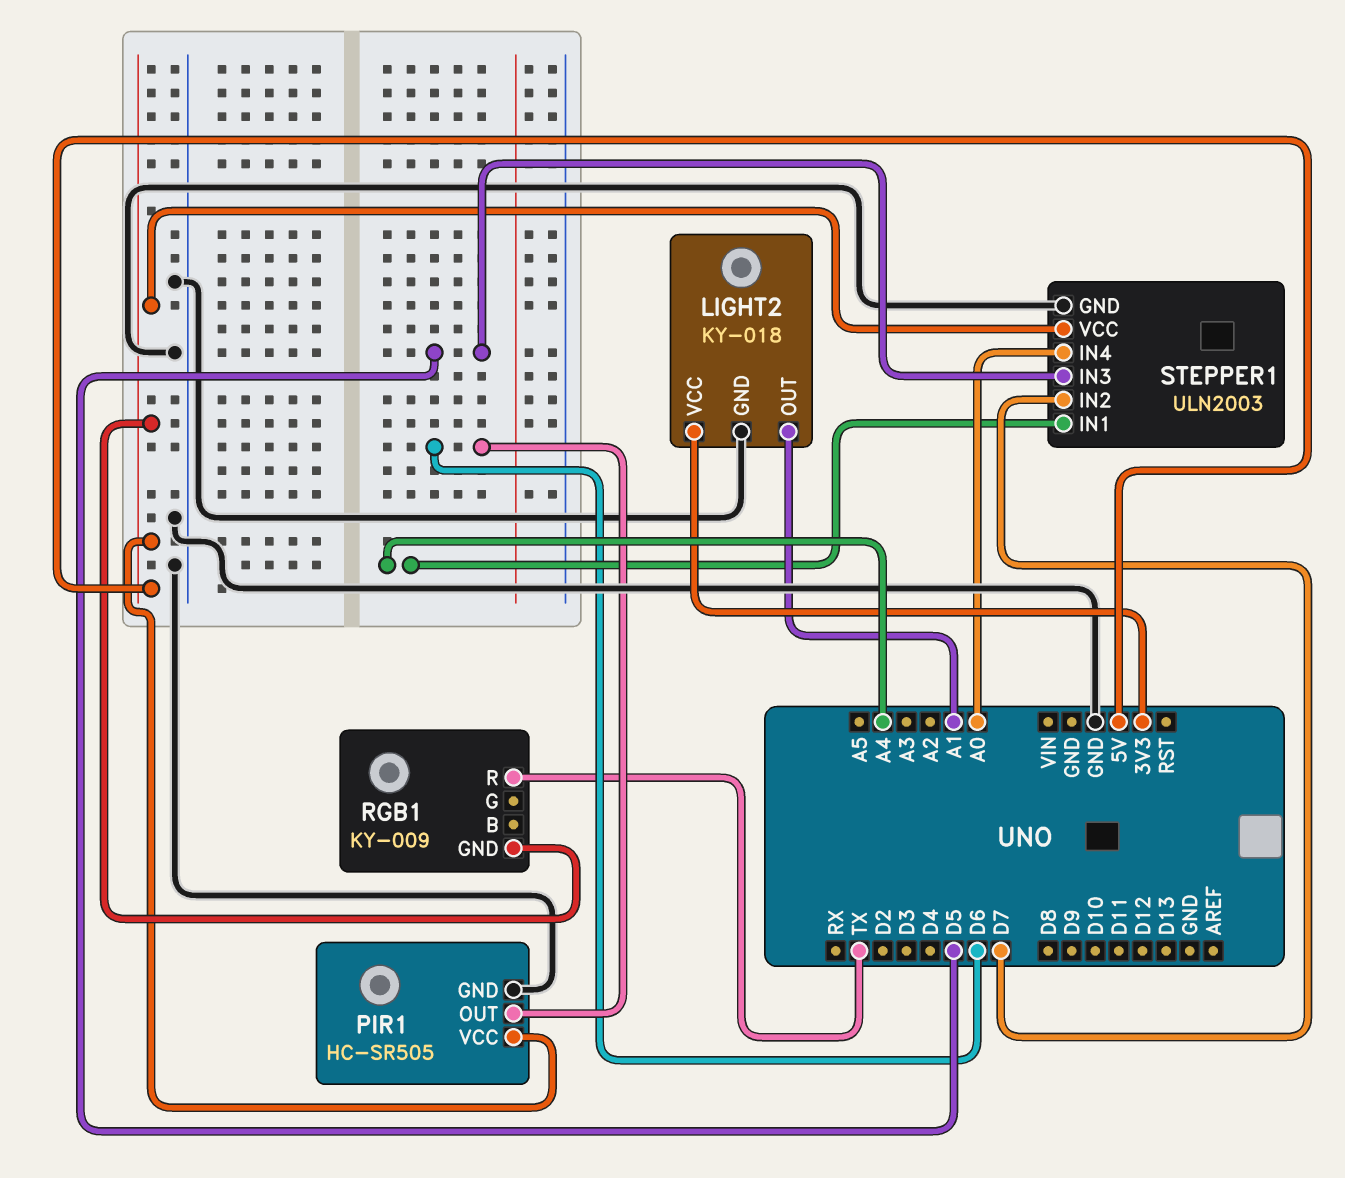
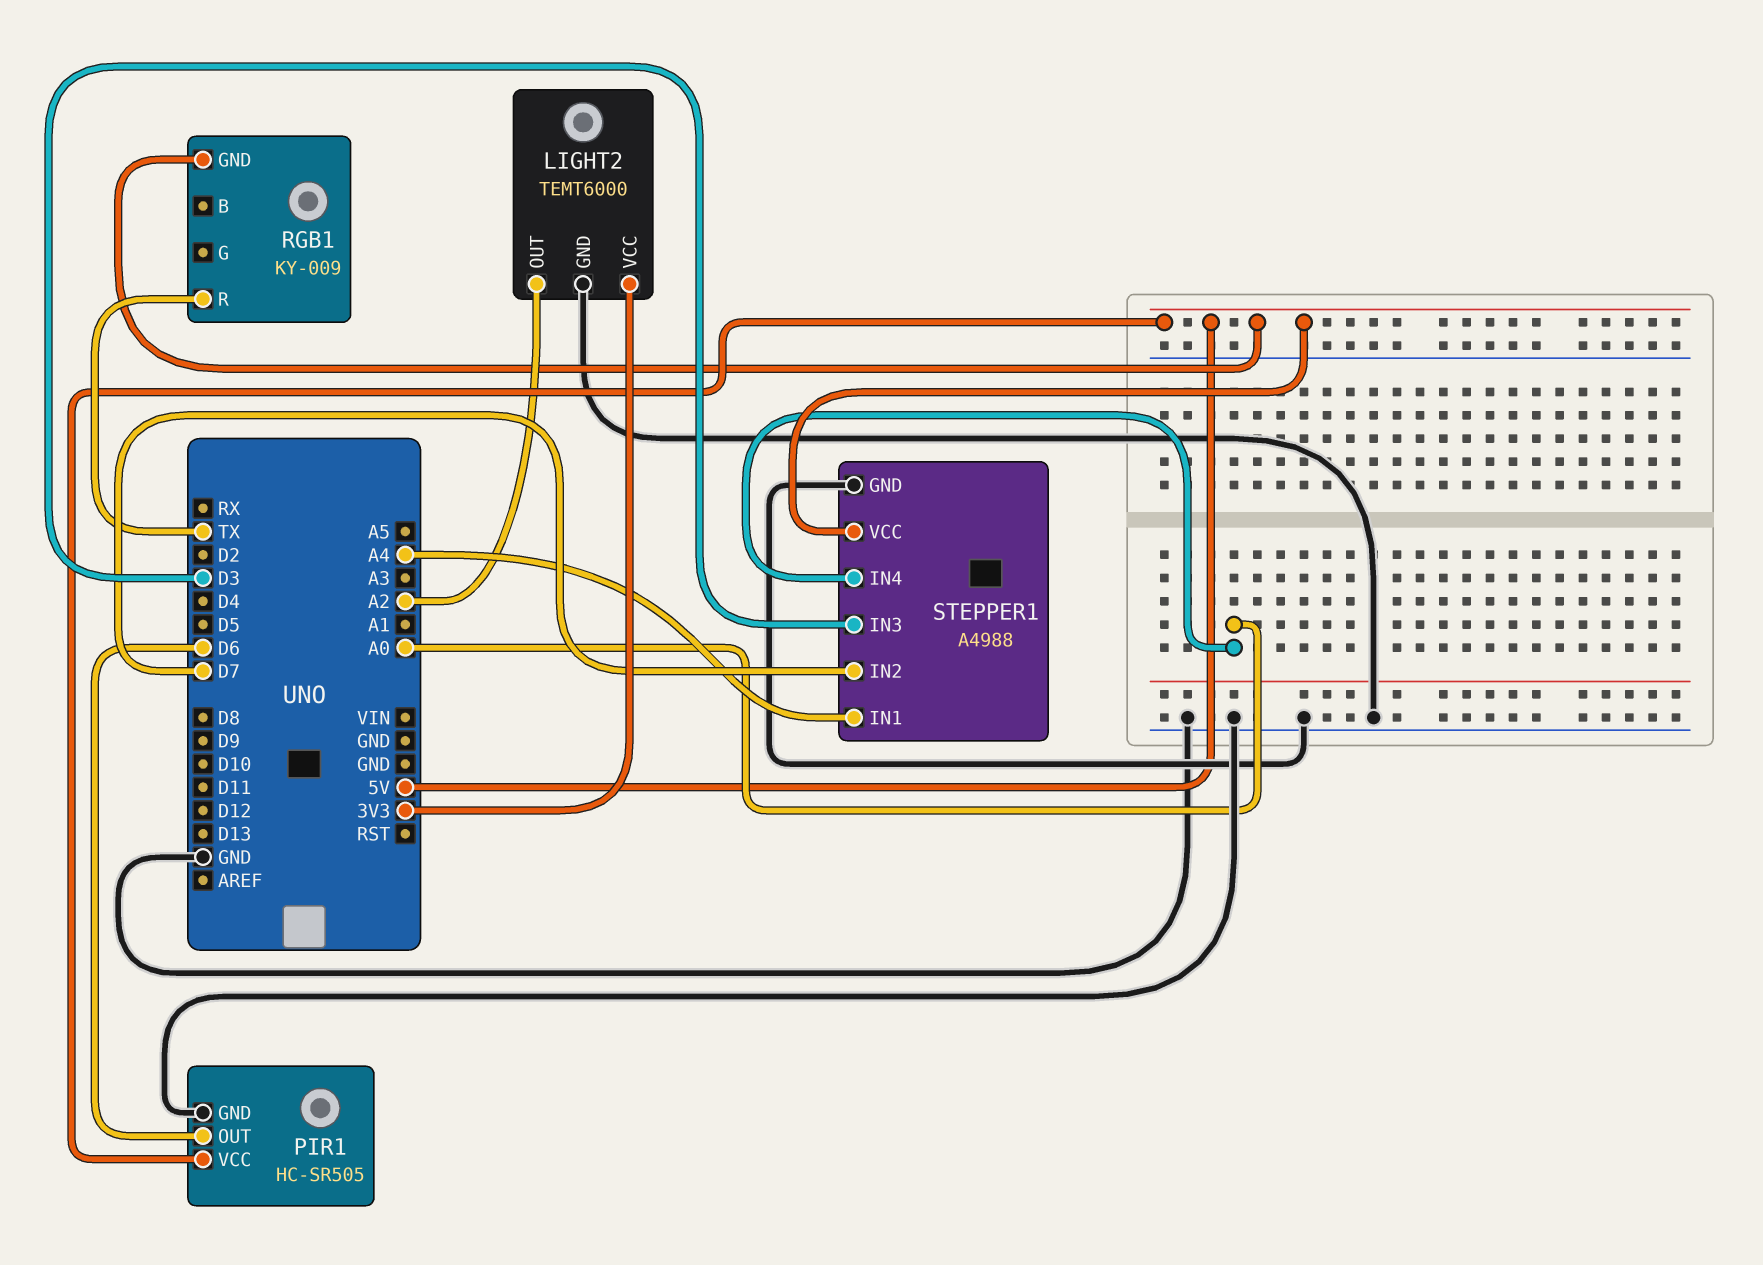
LIGHT2: KY-018 -> TEMT6000
LIGHT2 pin OUT: A1 -> A2
STEPPER1: ULN2003 -> A4988
STEPPER1 pin IN3: D5 -> D3

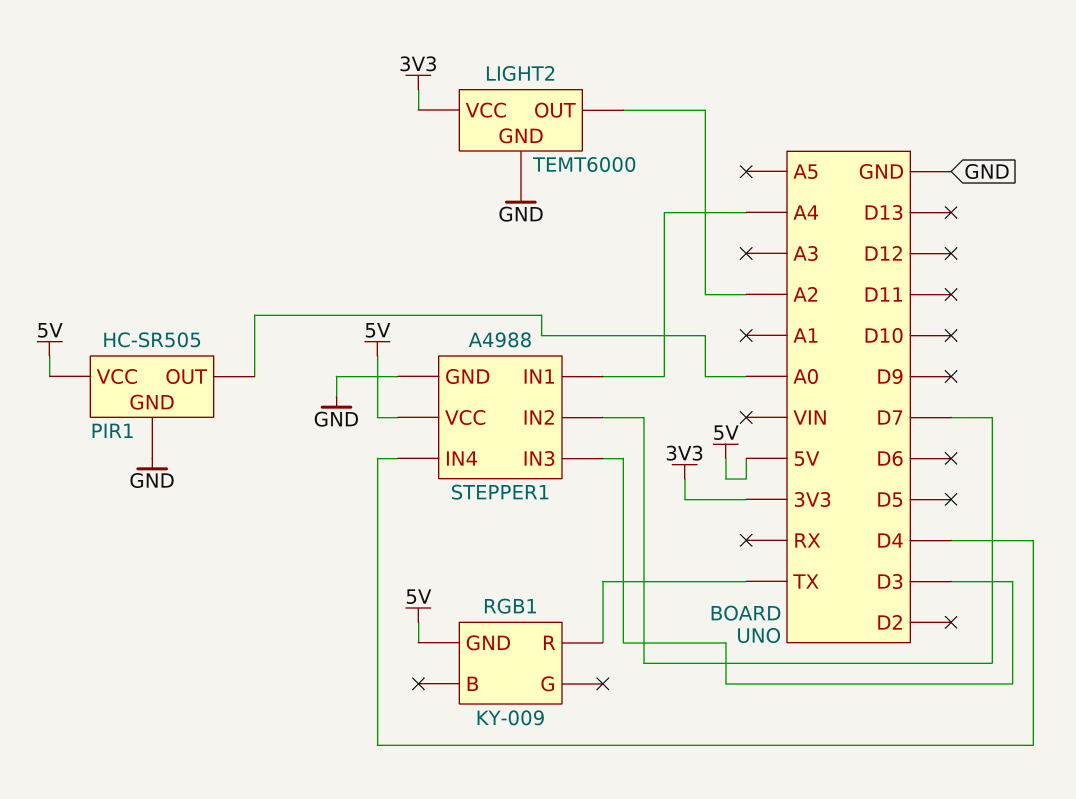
PIR1 pin OUT: D6 -> A0
STEPPER1 pin IN4: A0 -> D4

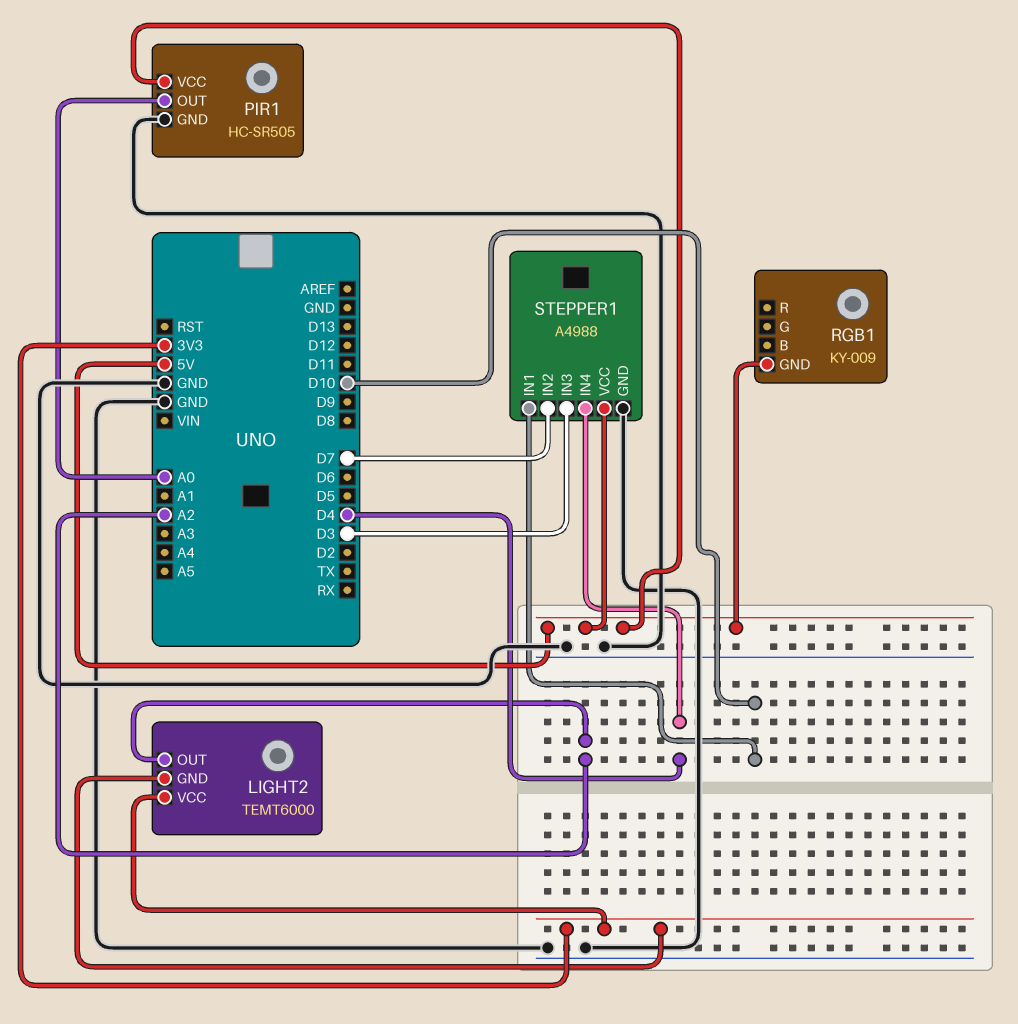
LIGHT2 pin GND: GND -> 3V3
RGB1 pin R: TX -> none
STEPPER1 pin IN1: A4 -> D10

